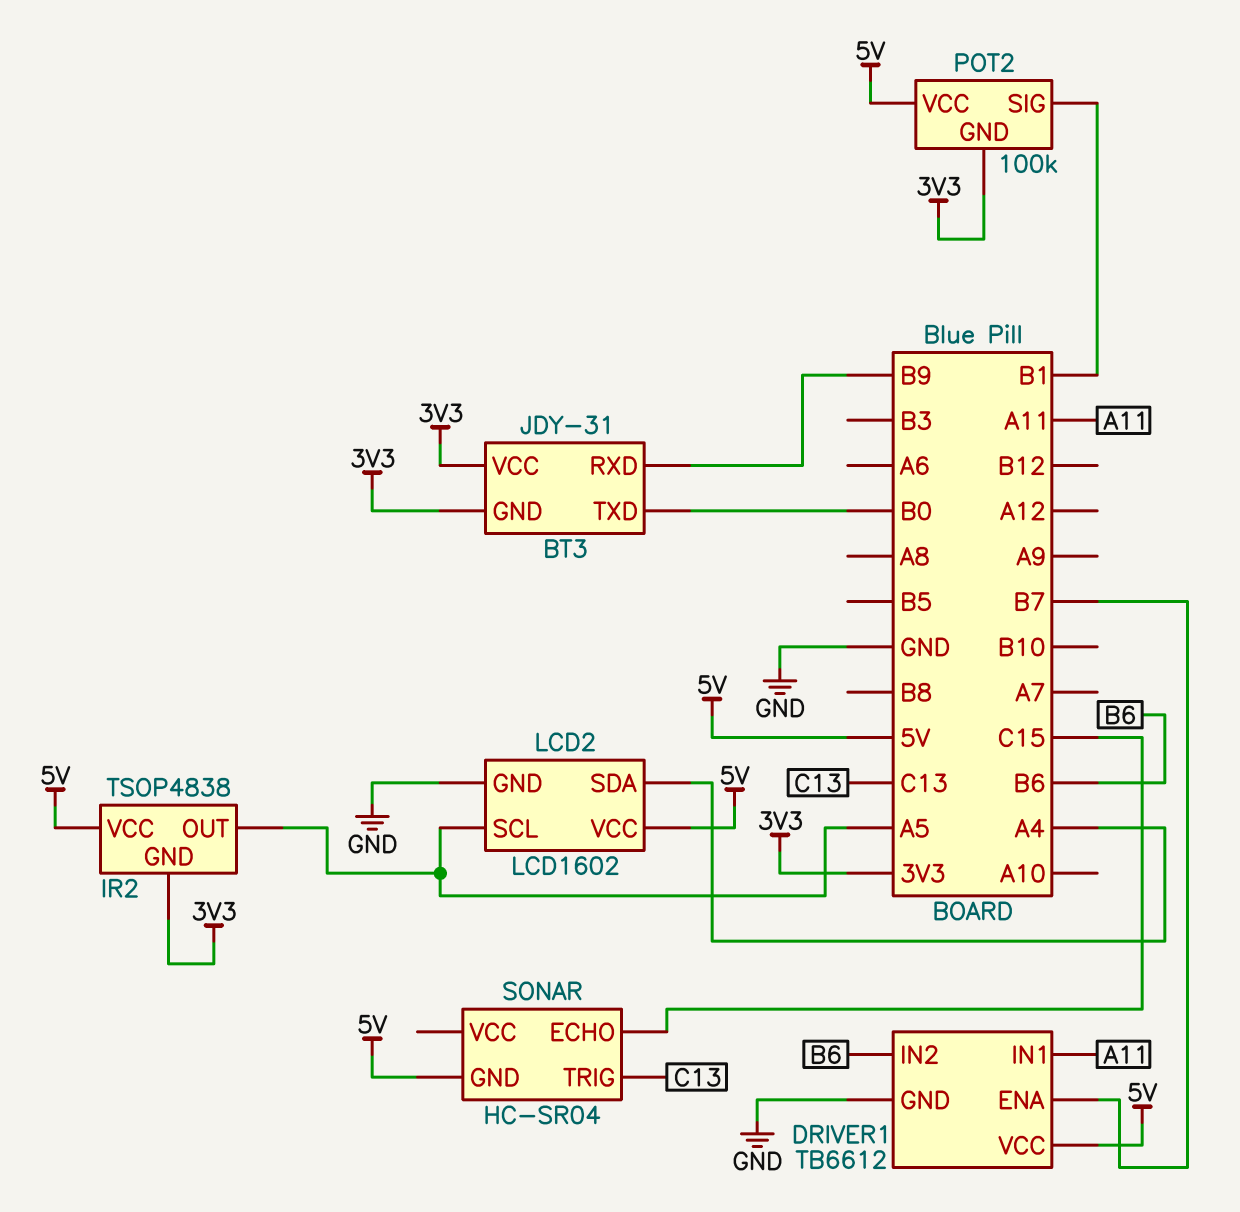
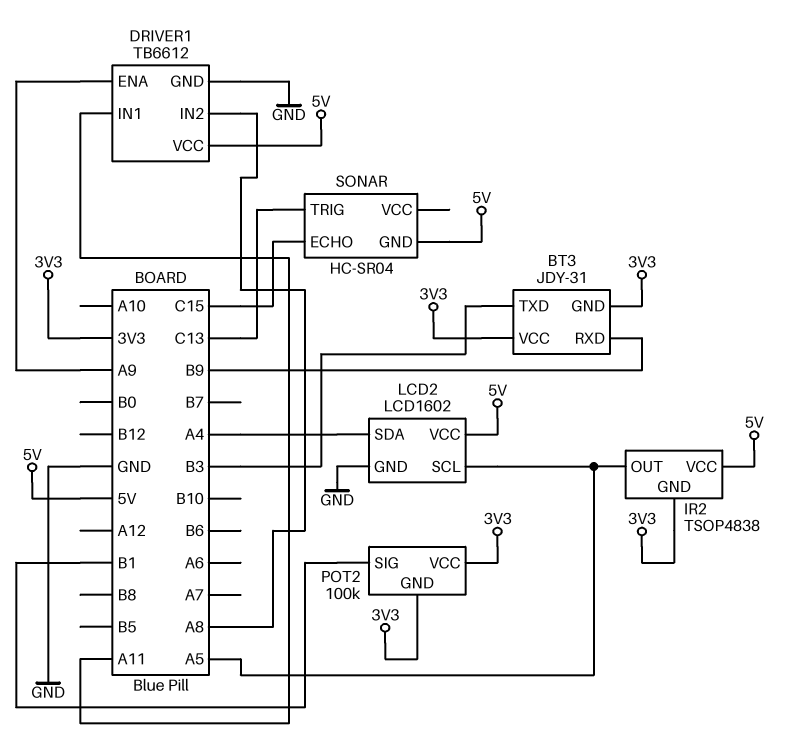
BT3 pin TXD: B0 -> B3
DRIVER1 pin ENA: B7 -> A9
DRIVER1 pin IN2: B6 -> A8
POT2 pin VCC: 5V -> 3V3

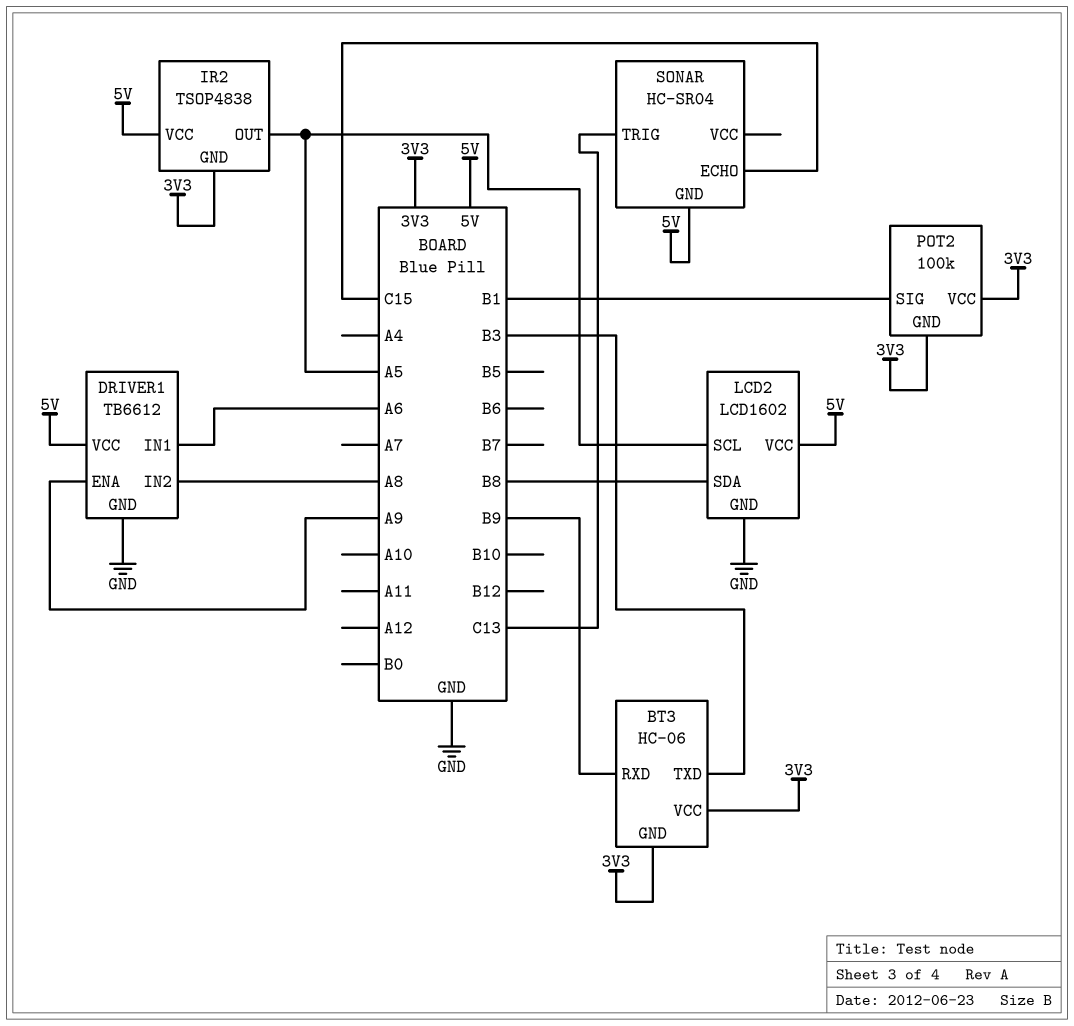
BT3: JDY-31 -> HC-06
DRIVER1 pin IN1: A11 -> A6
LCD2 pin SDA: A4 -> B8

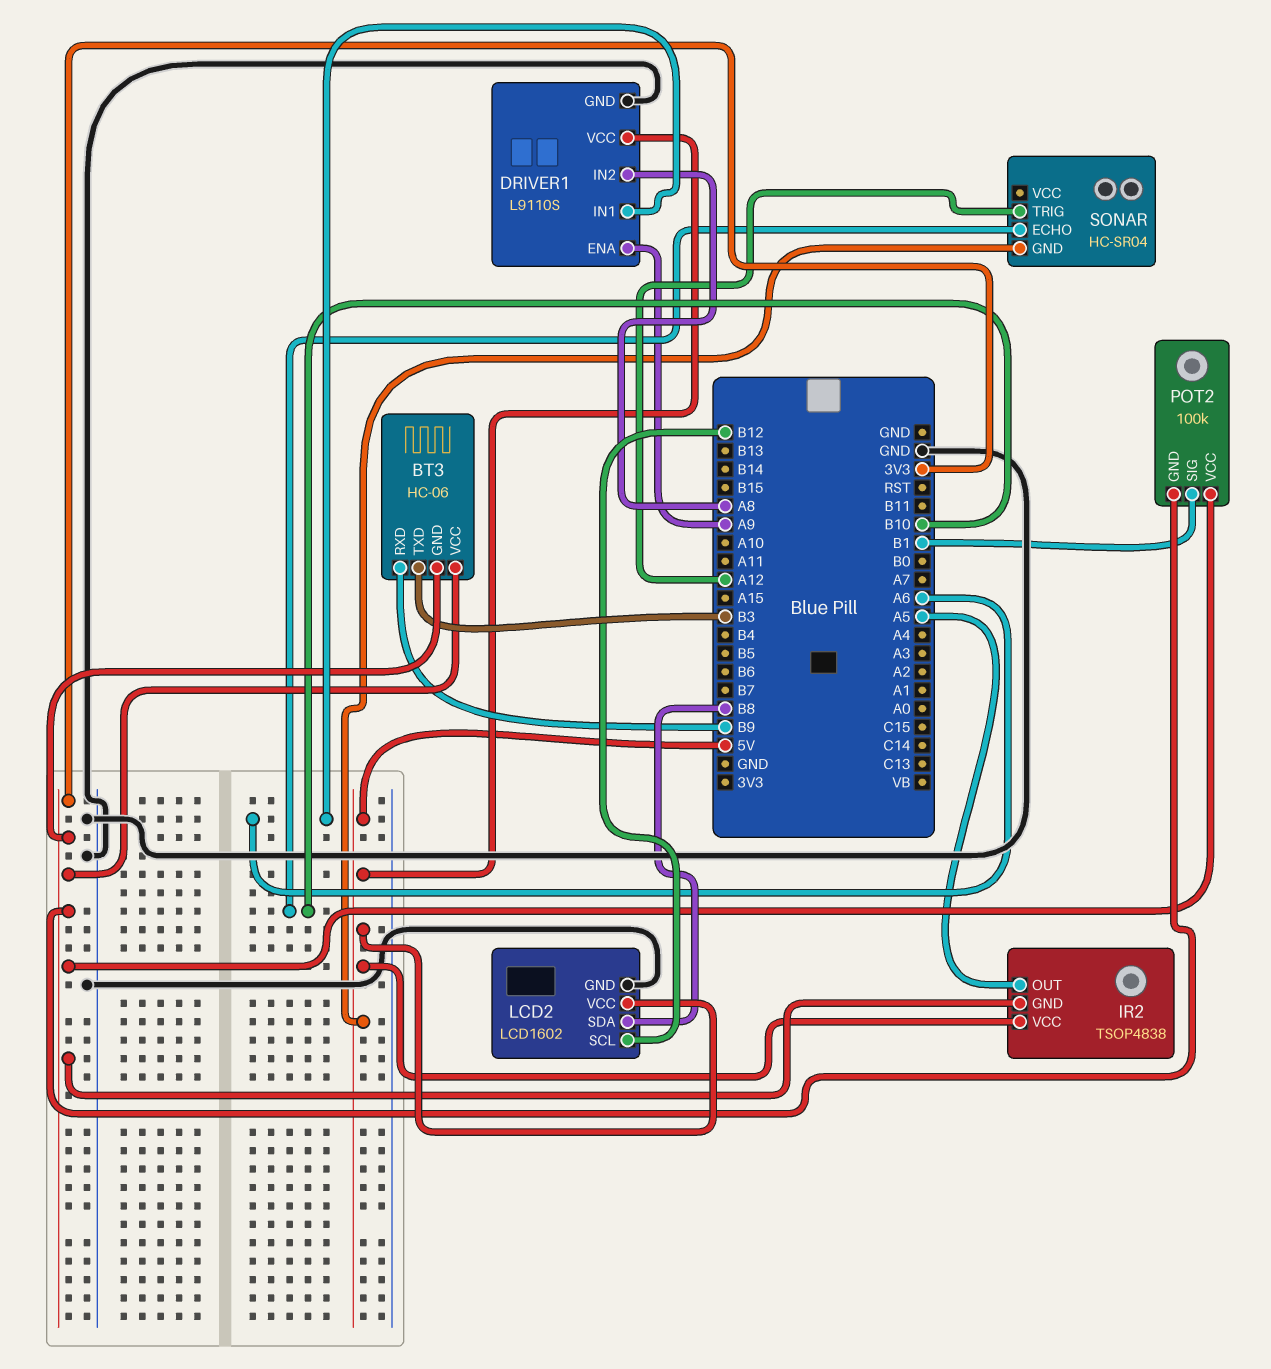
DRIVER1: TB6612 -> L9110S
LCD2 pin SCL: A5 -> B12
SONAR pin ECHO: C15 -> B10
SONAR pin TRIG: C13 -> A12

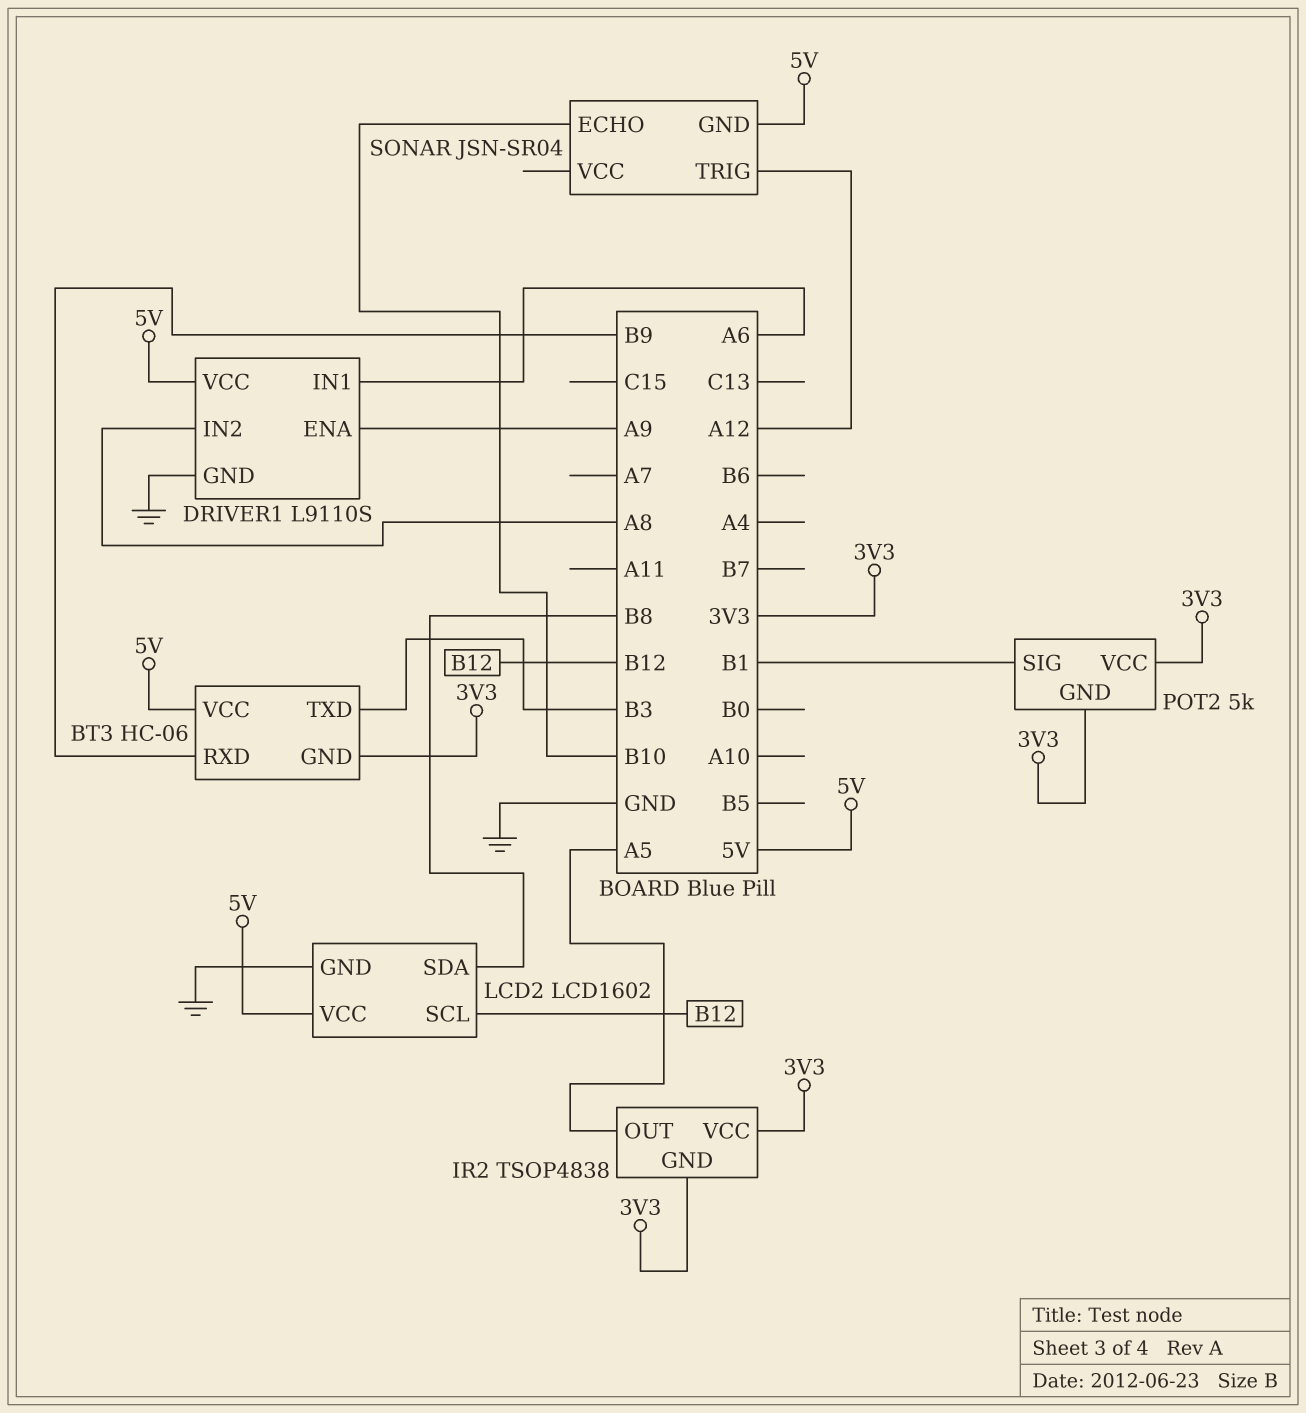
BT3 pin VCC: 3V3 -> 5V
IR2 pin VCC: 5V -> 3V3
POT2: 100k -> 5k
SONAR: HC-SR04 -> JSN-SR04

